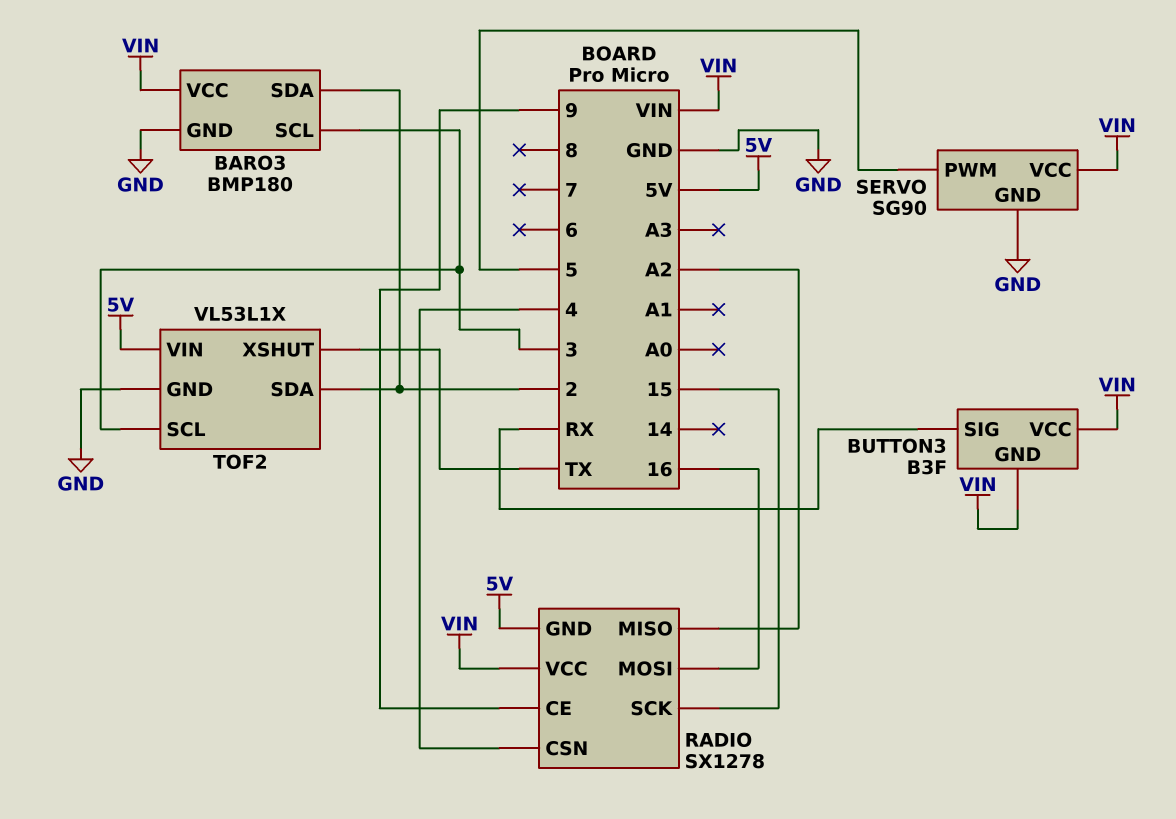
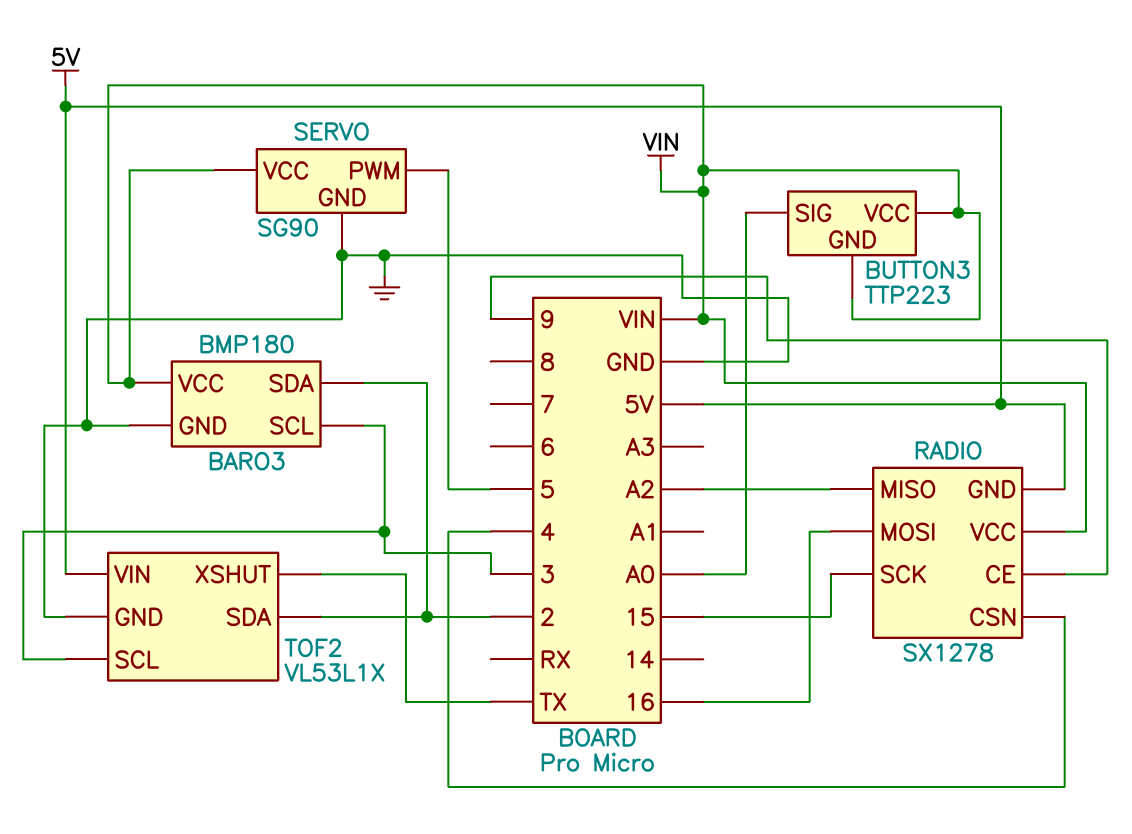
BUTTON3: B3F -> TTP223
BUTTON3 pin SIG: RX -> A0

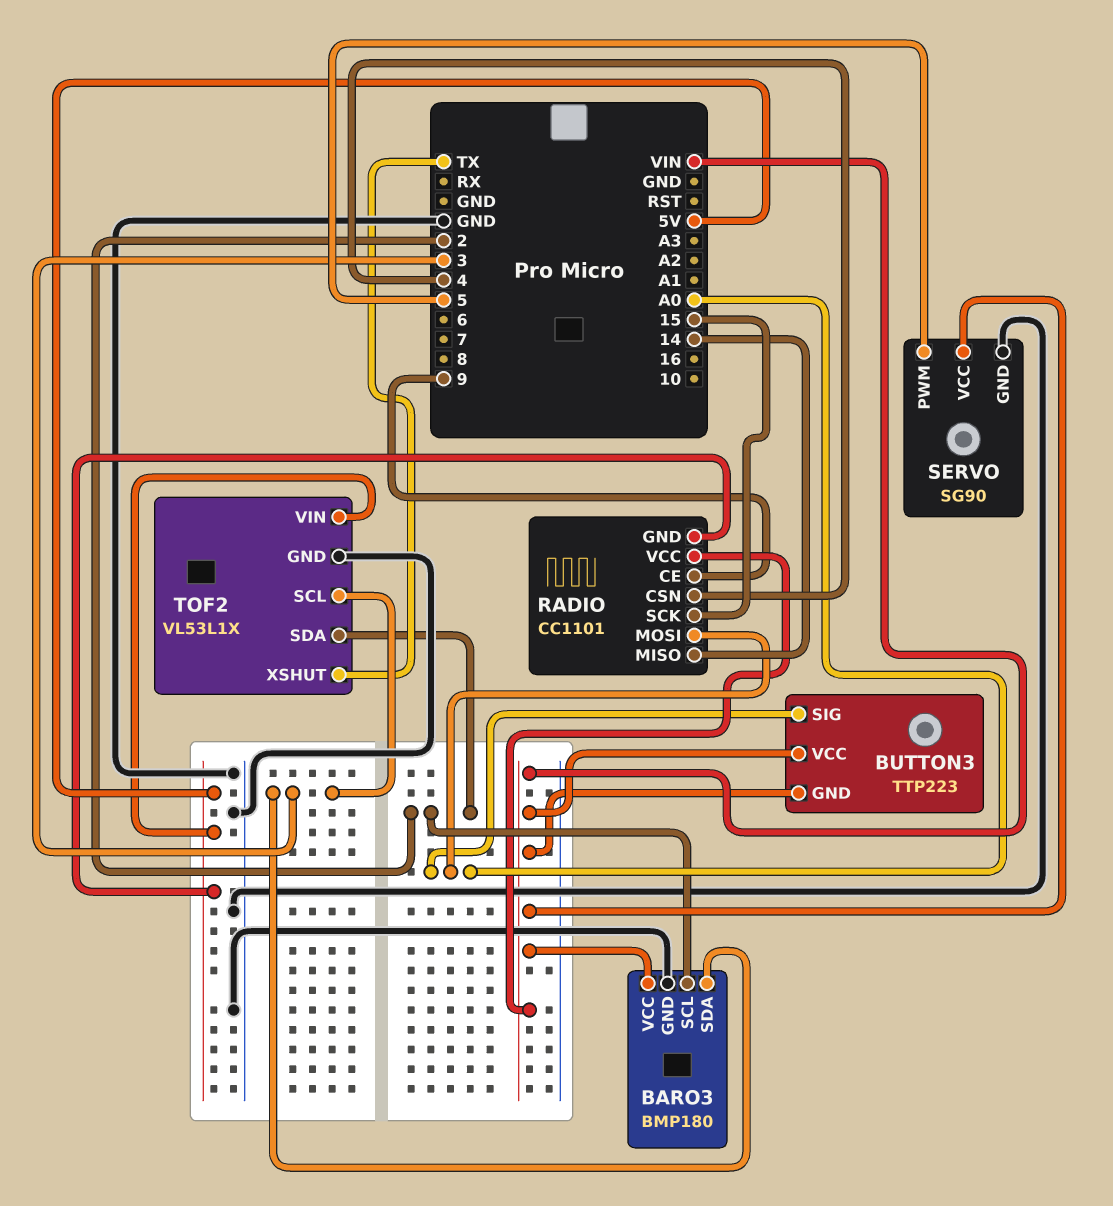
BARO3 pin SCL: 3 -> 2
BARO3 pin SDA: 2 -> 3
RADIO: SX1278 -> CC1101
RADIO pin MISO: A2 -> 14
RADIO pin MOSI: 16 -> A0

